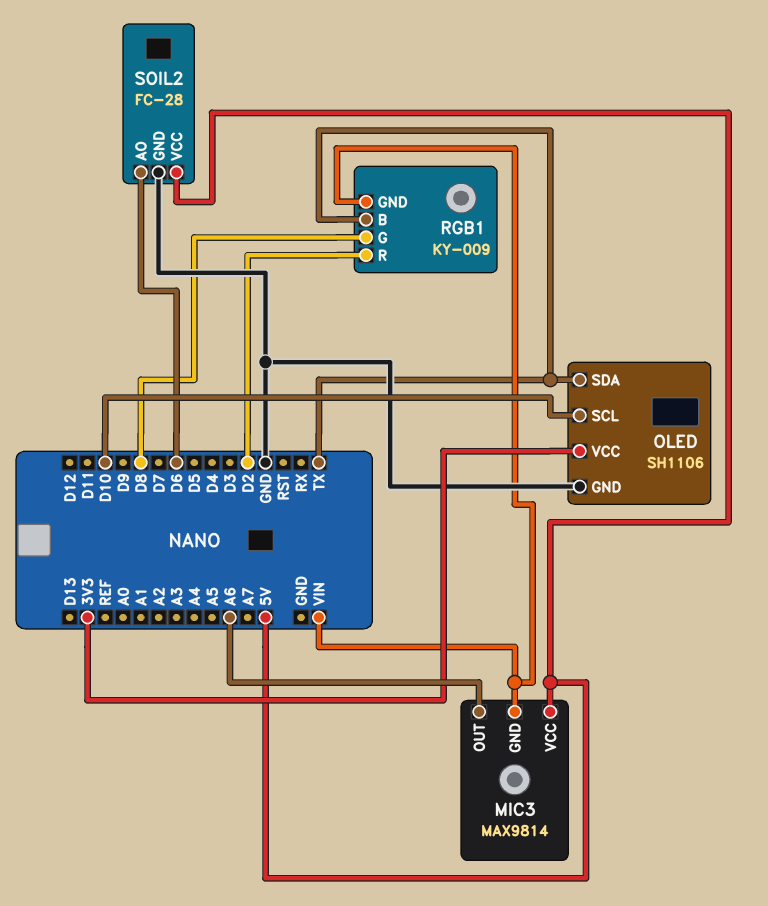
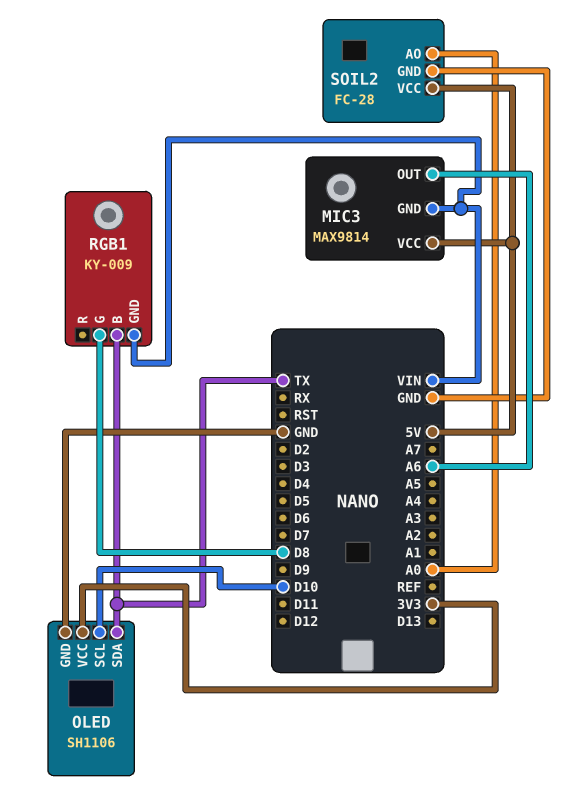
RGB1 pin R: D2 -> none
SOIL2 pin AO: D6 -> A0

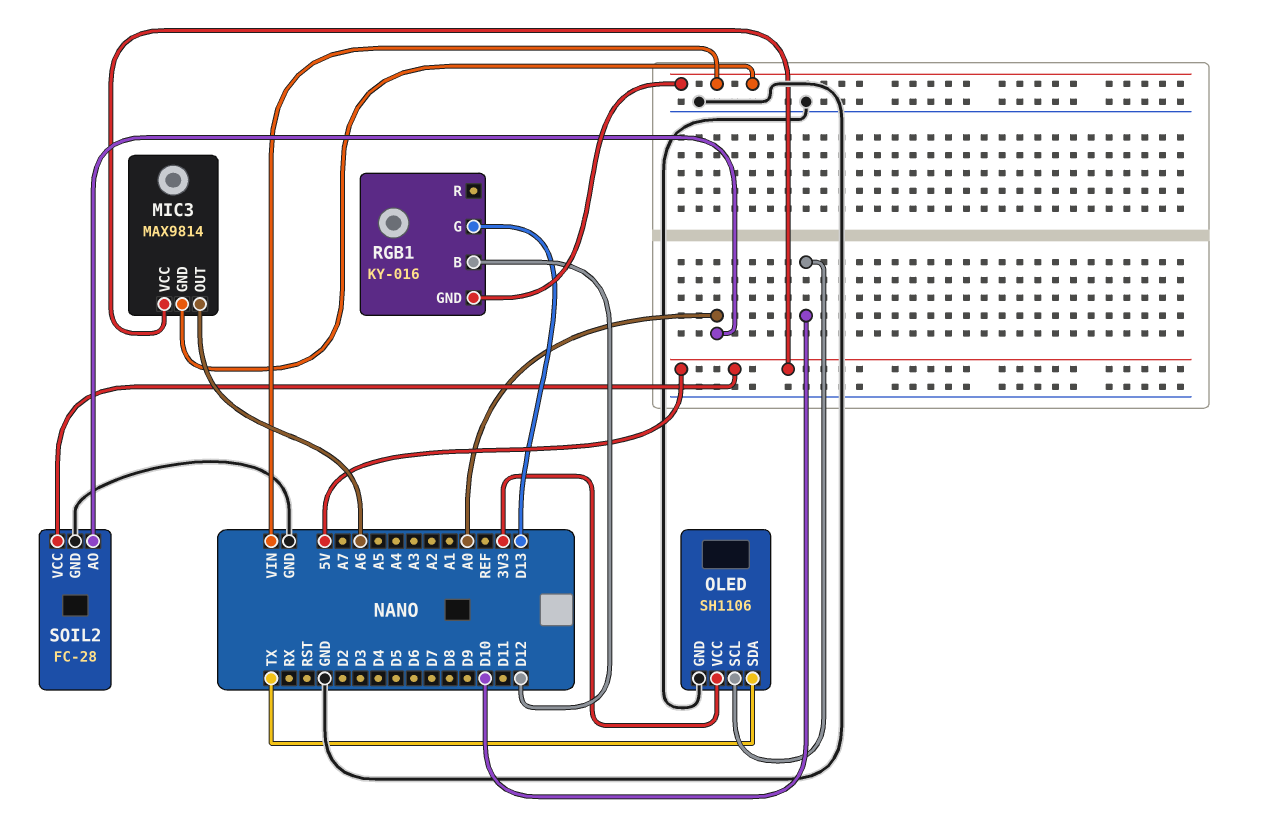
RGB1: KY-009 -> KY-016
RGB1 pin B: TX -> D12
RGB1 pin G: D8 -> D13

